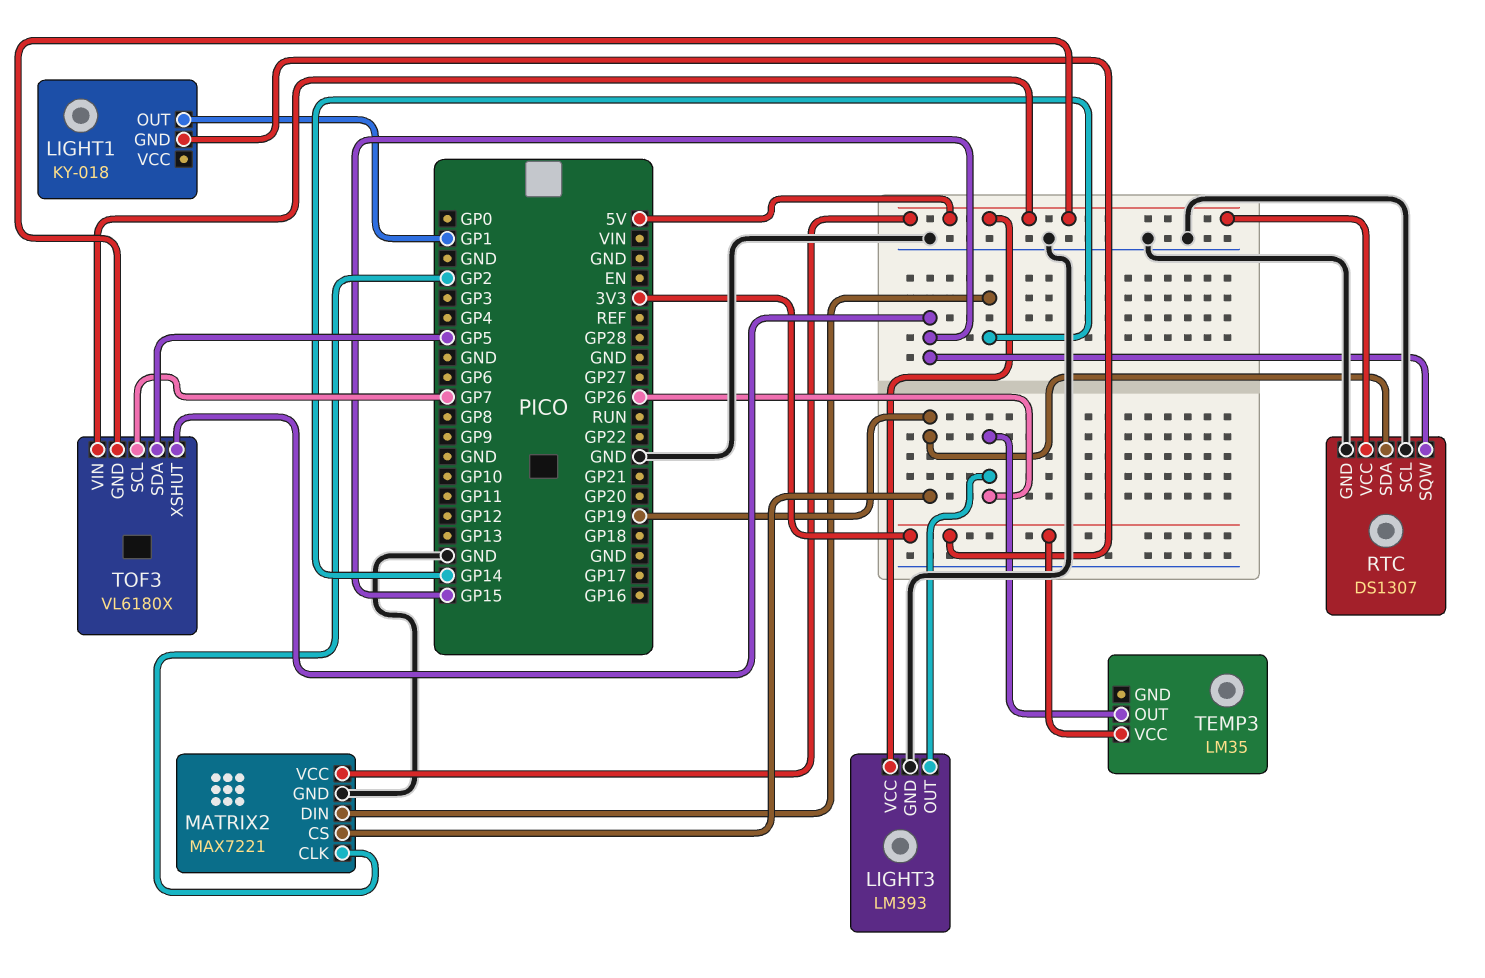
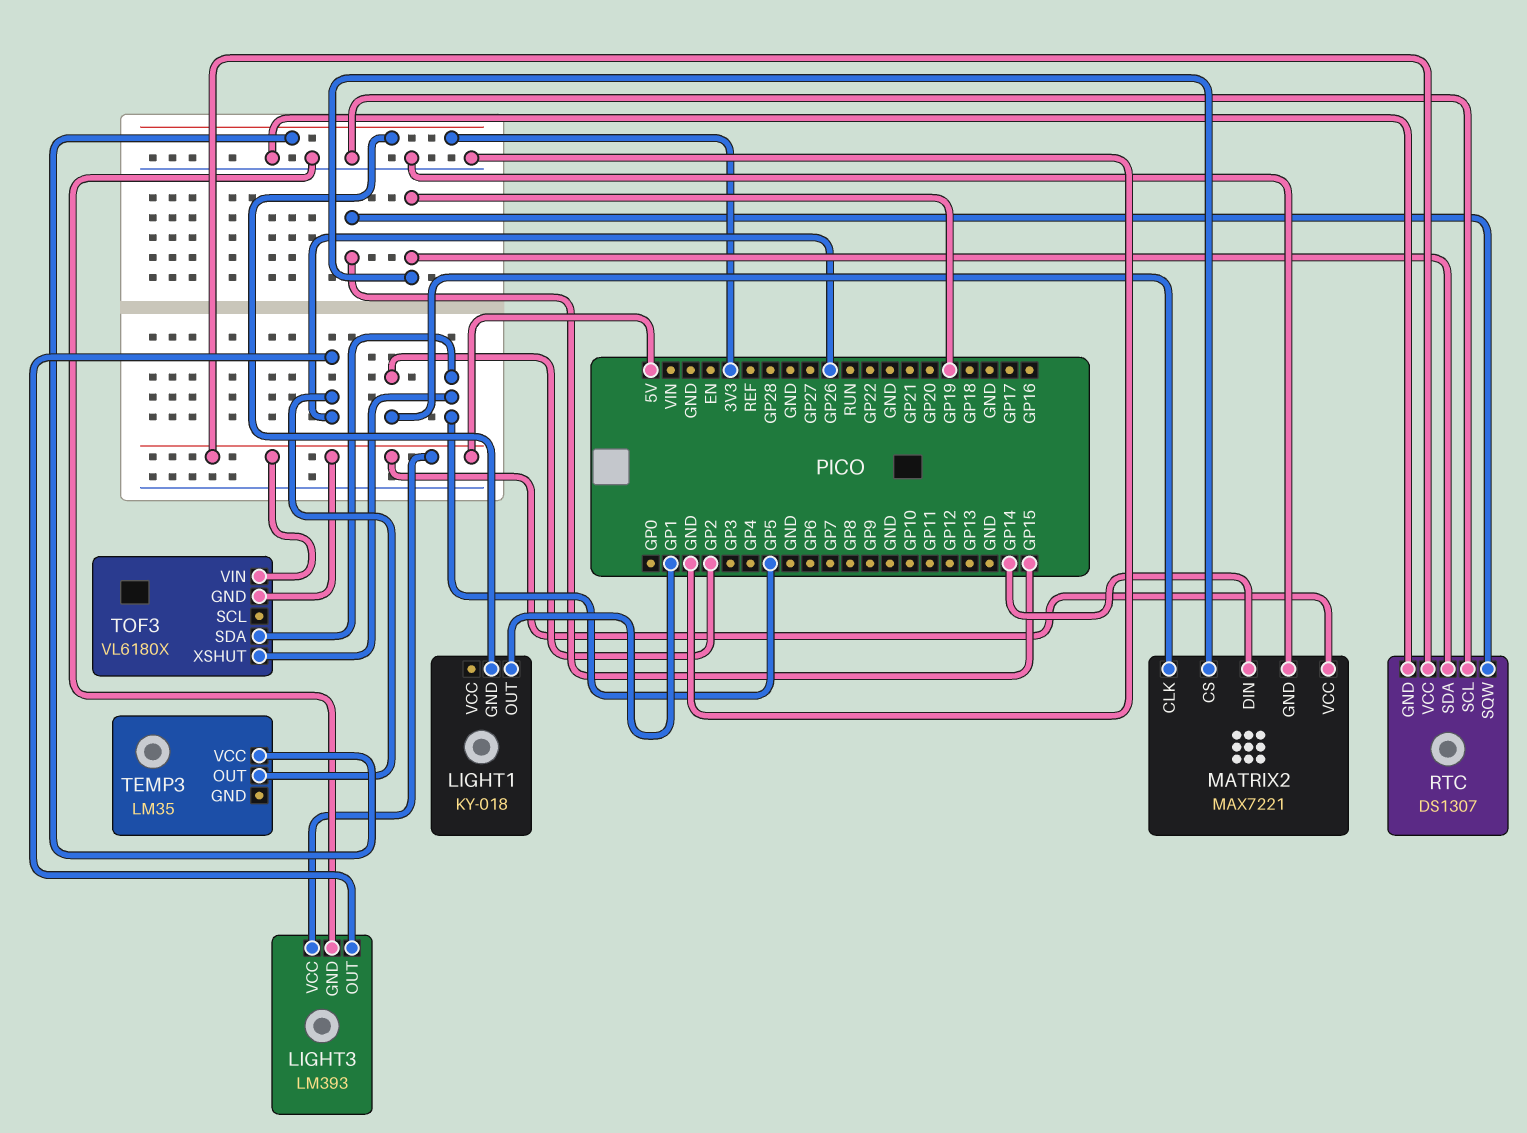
TOF3 pin SCL: GP7 -> none
TOF3 pin XSHUT: GP15 -> GP5

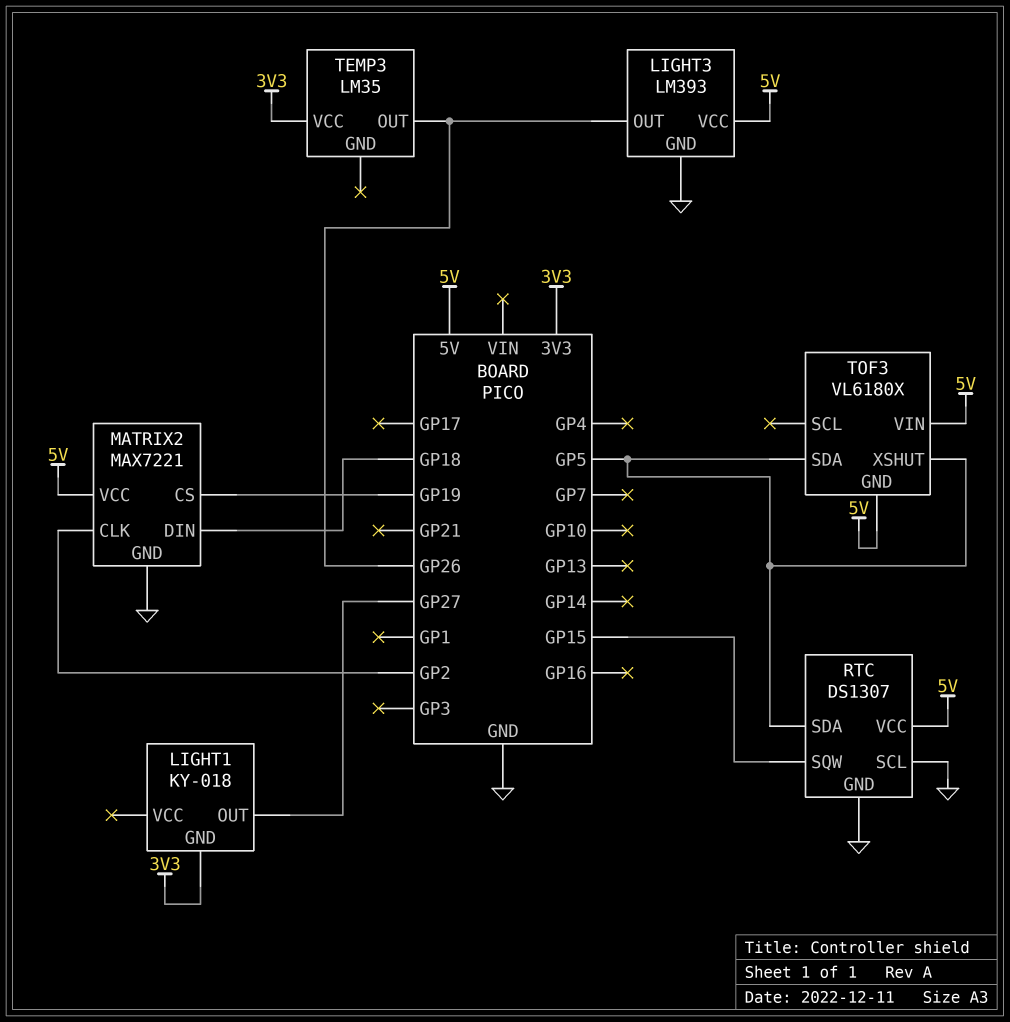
LIGHT1 pin OUT: GP1 -> GP27
MATRIX2 pin DIN: GP14 -> GP18
RTC pin SDA: GP19 -> GP5

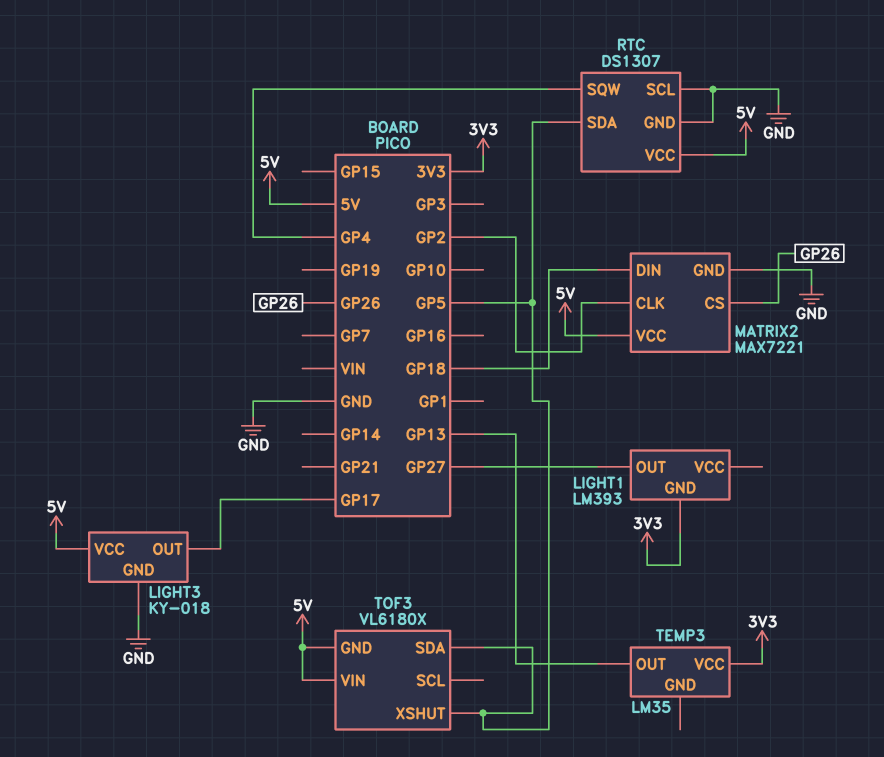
LIGHT1: KY-018 -> LM393
LIGHT3: LM393 -> KY-018
LIGHT3 pin OUT: GP26 -> GP17
MATRIX2 pin CS: GP19 -> GP26
RTC pin SQW: GP15 -> GP4
TEMP3 pin OUT: GP26 -> GP13

